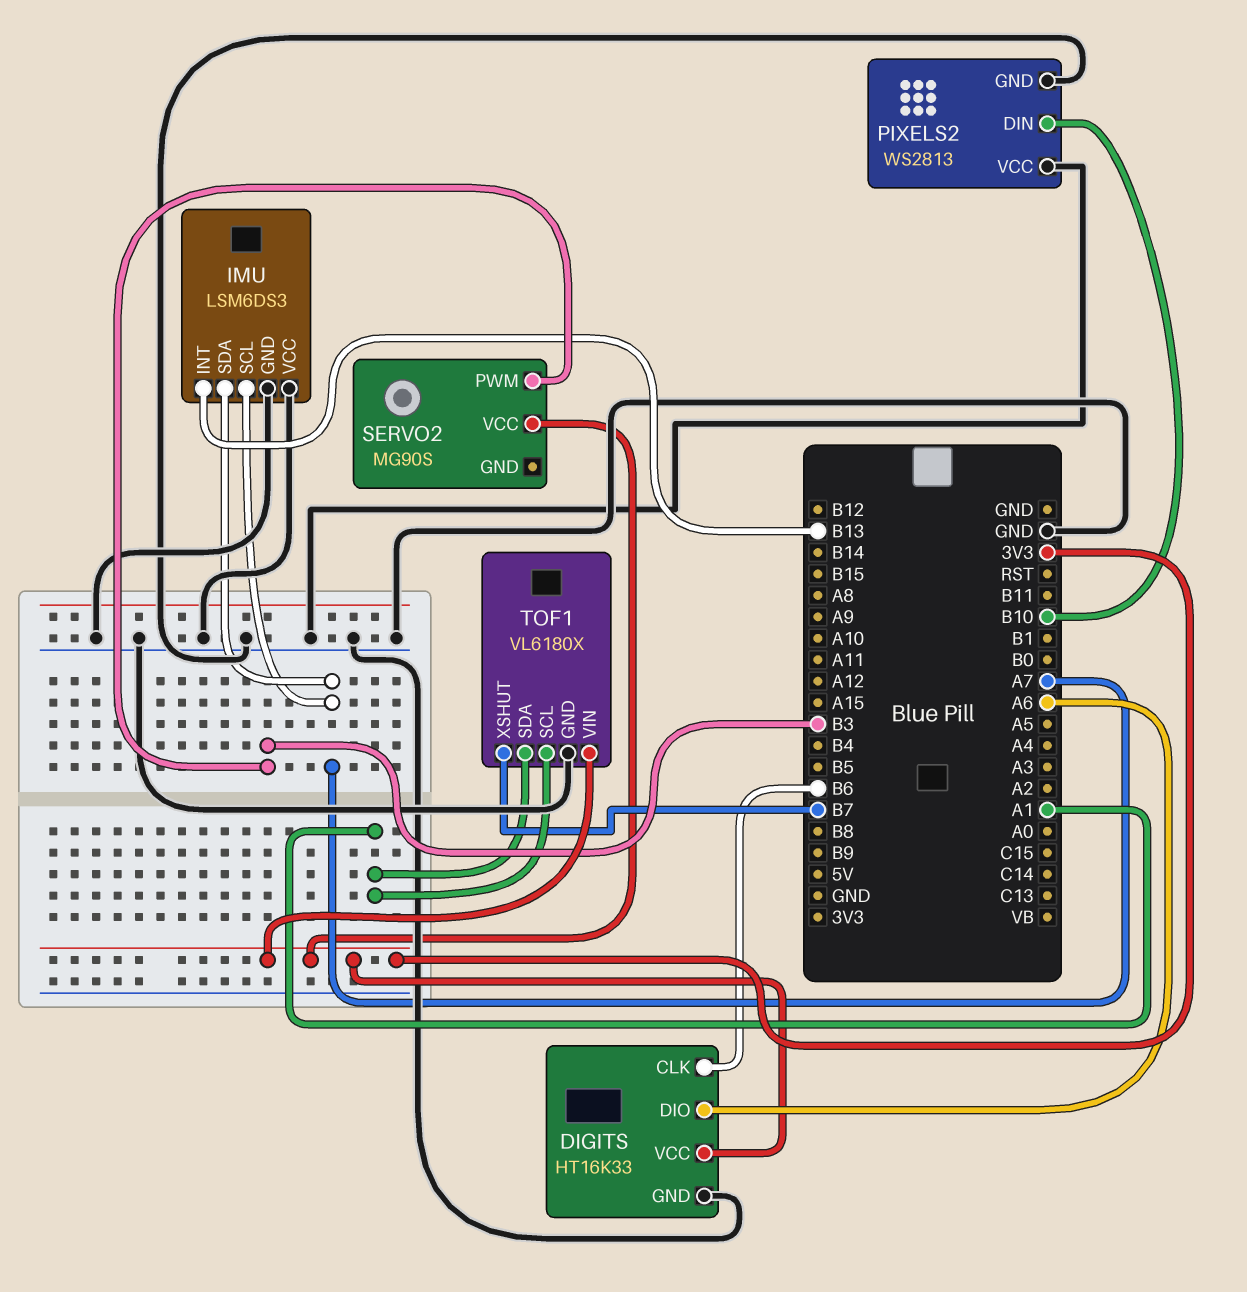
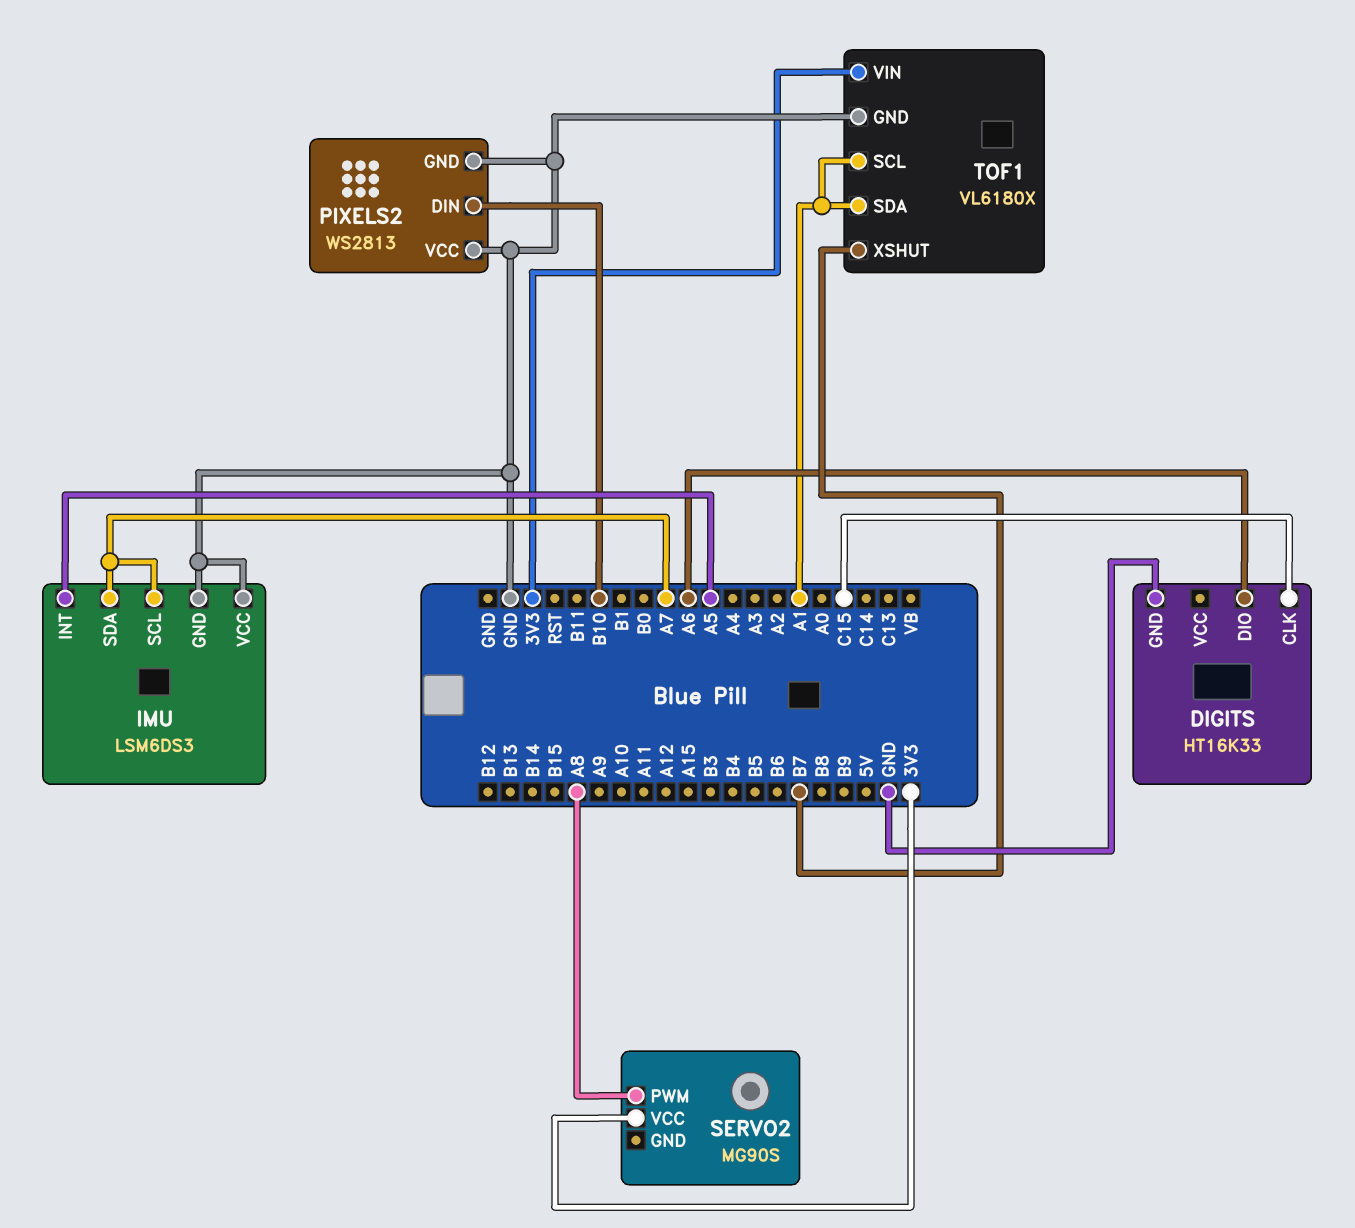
DIGITS pin CLK: B6 -> C15
DIGITS pin VCC: 3V3 -> none
IMU pin INT: B13 -> A5
SERVO2 pin PWM: B3 -> A8

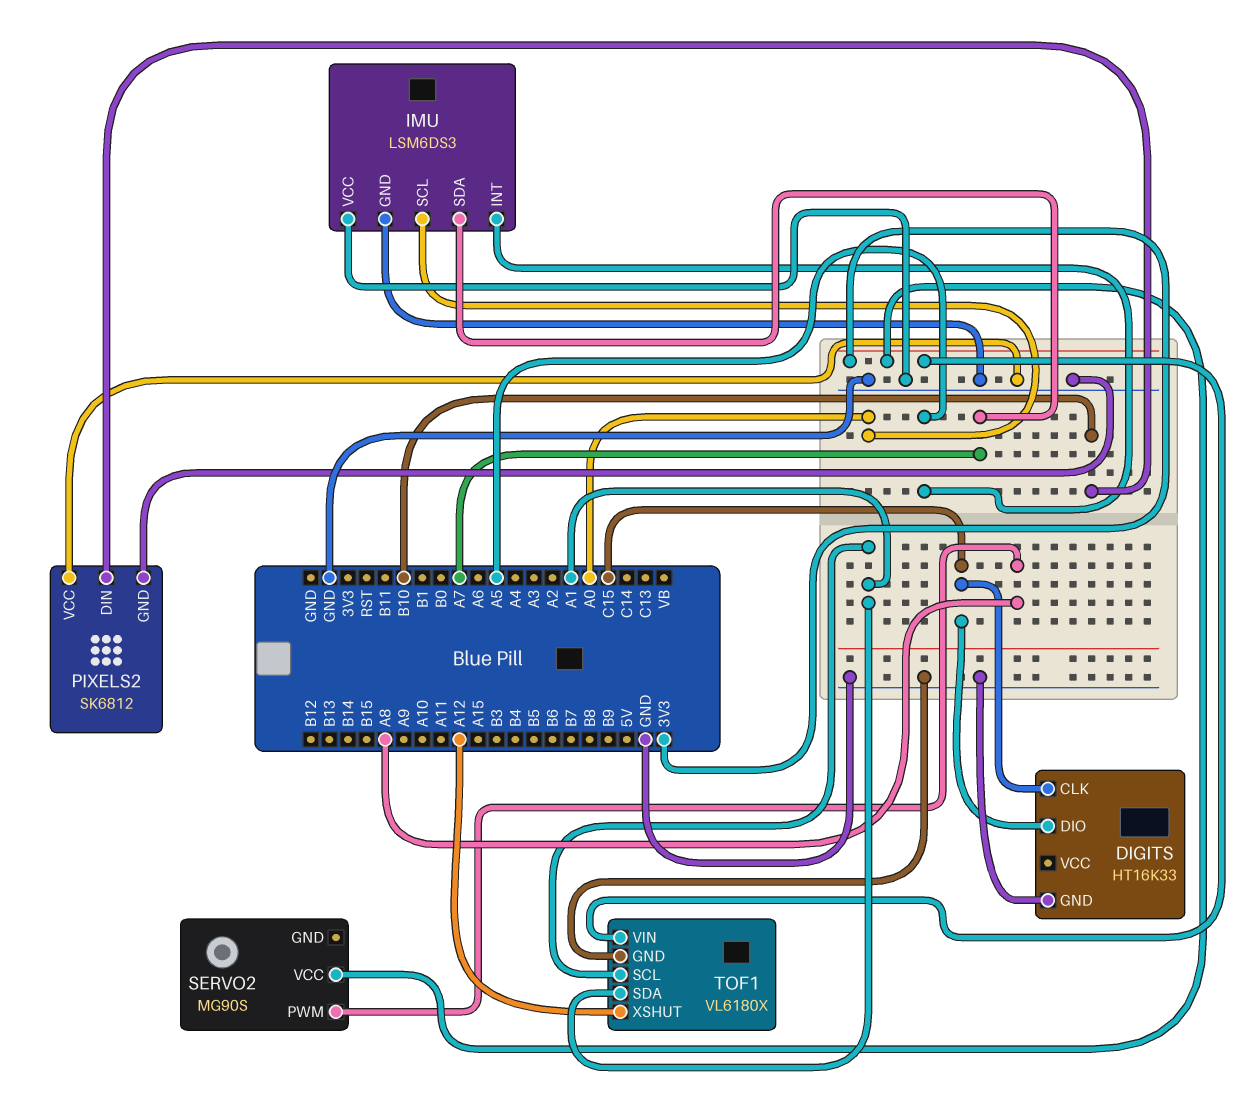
DIGITS pin DIO: A6 -> C15
IMU pin SCL: A7 -> A0
PIXELS2: WS2813 -> SK6812
TOF1 pin XSHUT: B7 -> A12

